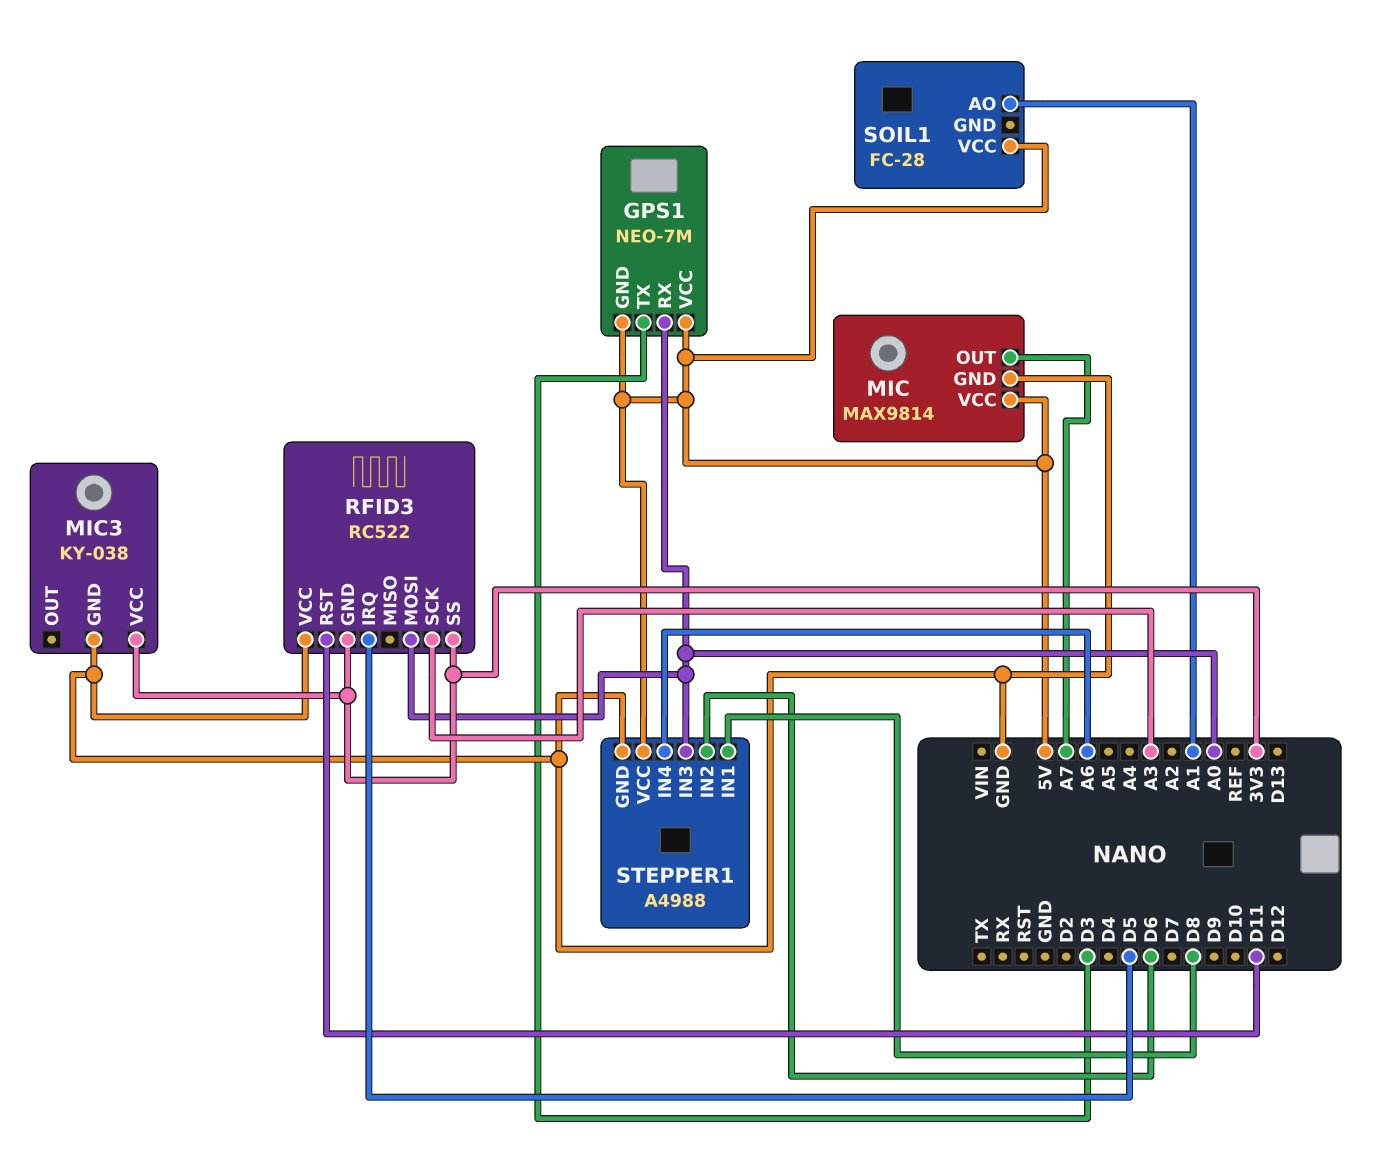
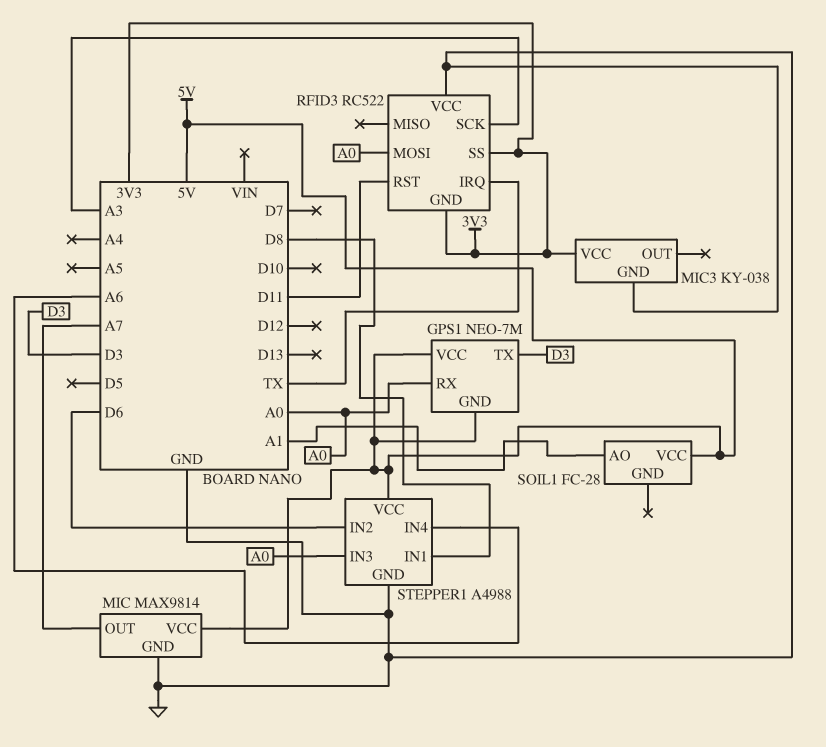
RFID3 pin IRQ: D5 -> TX

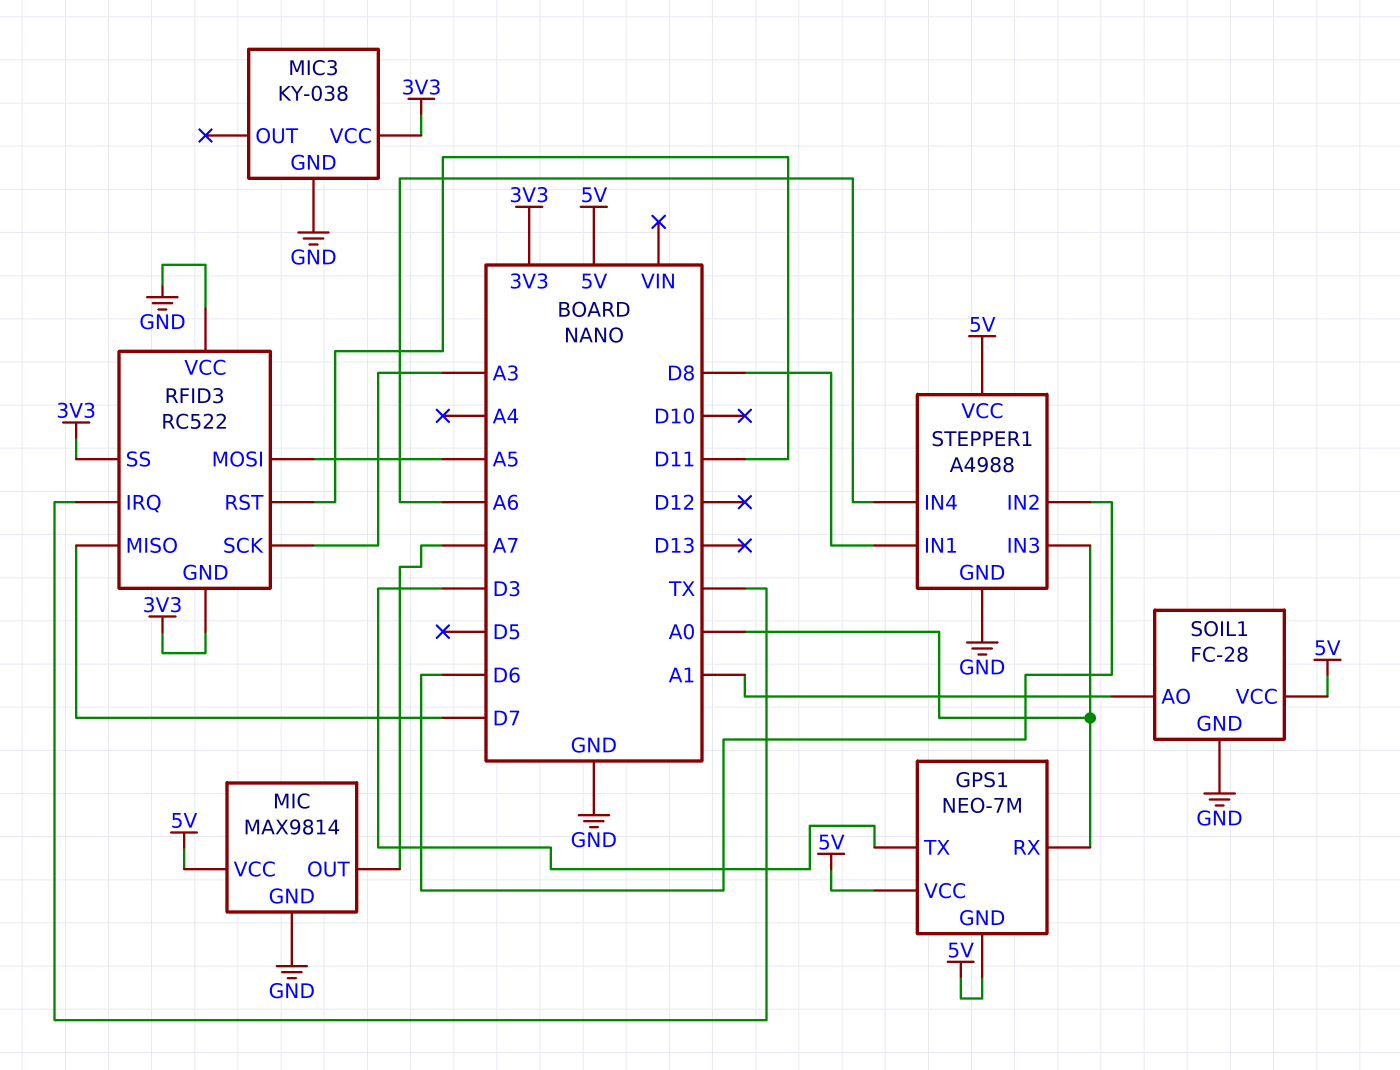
RFID3 pin MISO: none -> D7
RFID3 pin MOSI: A0 -> A5
SOIL1 pin GND: none -> GND

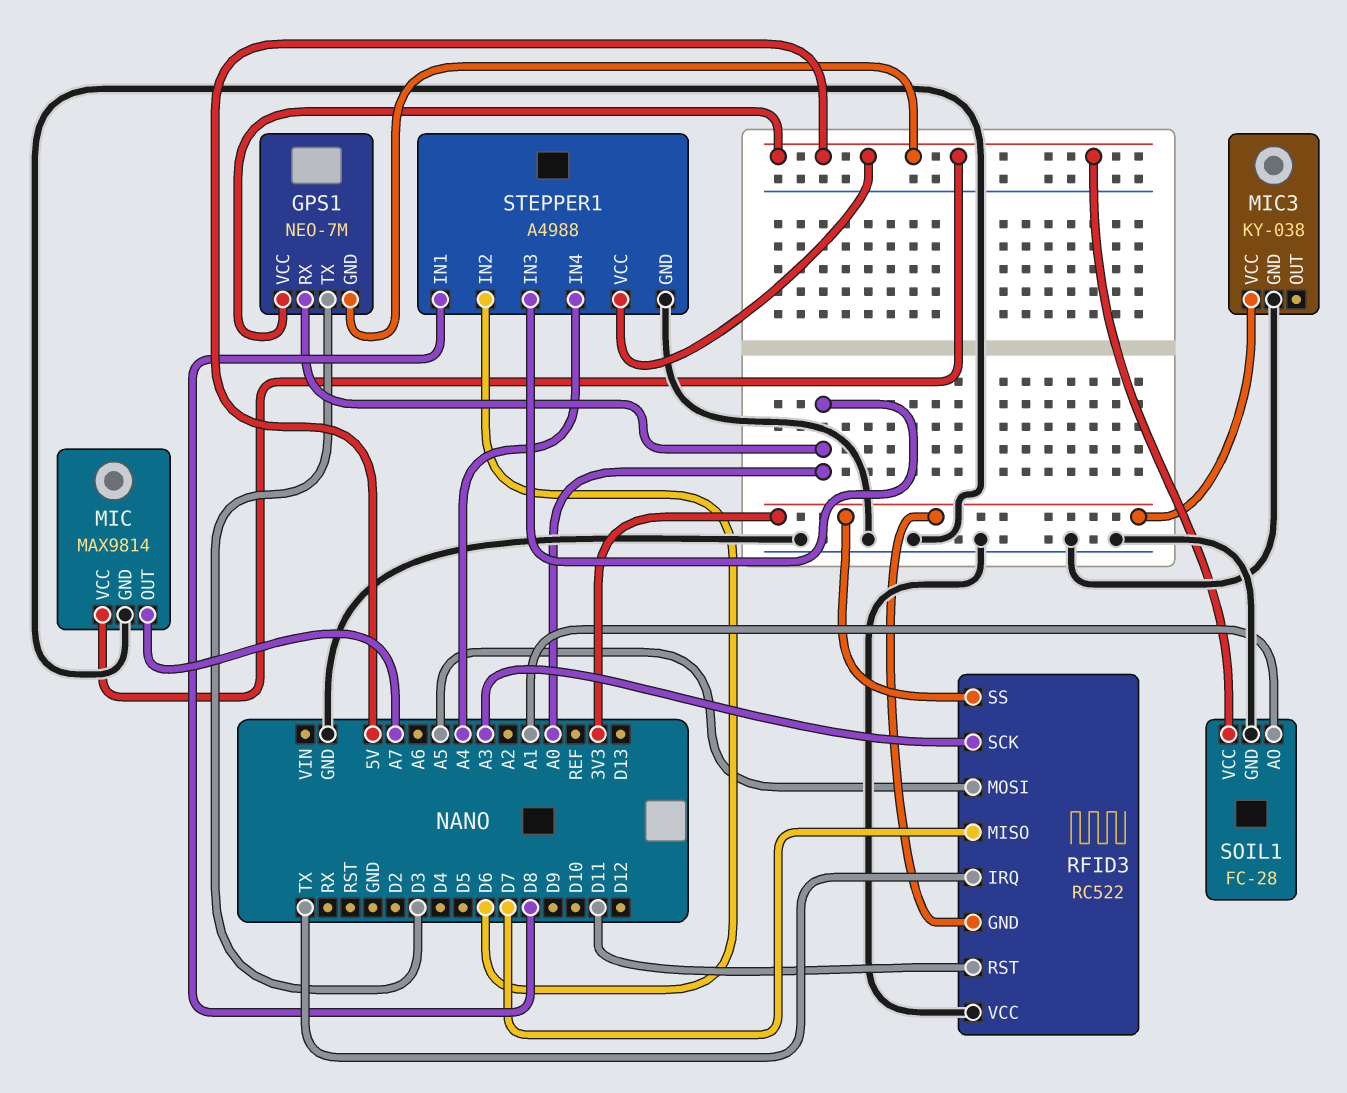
STEPPER1 pin IN4: A6 -> A4

